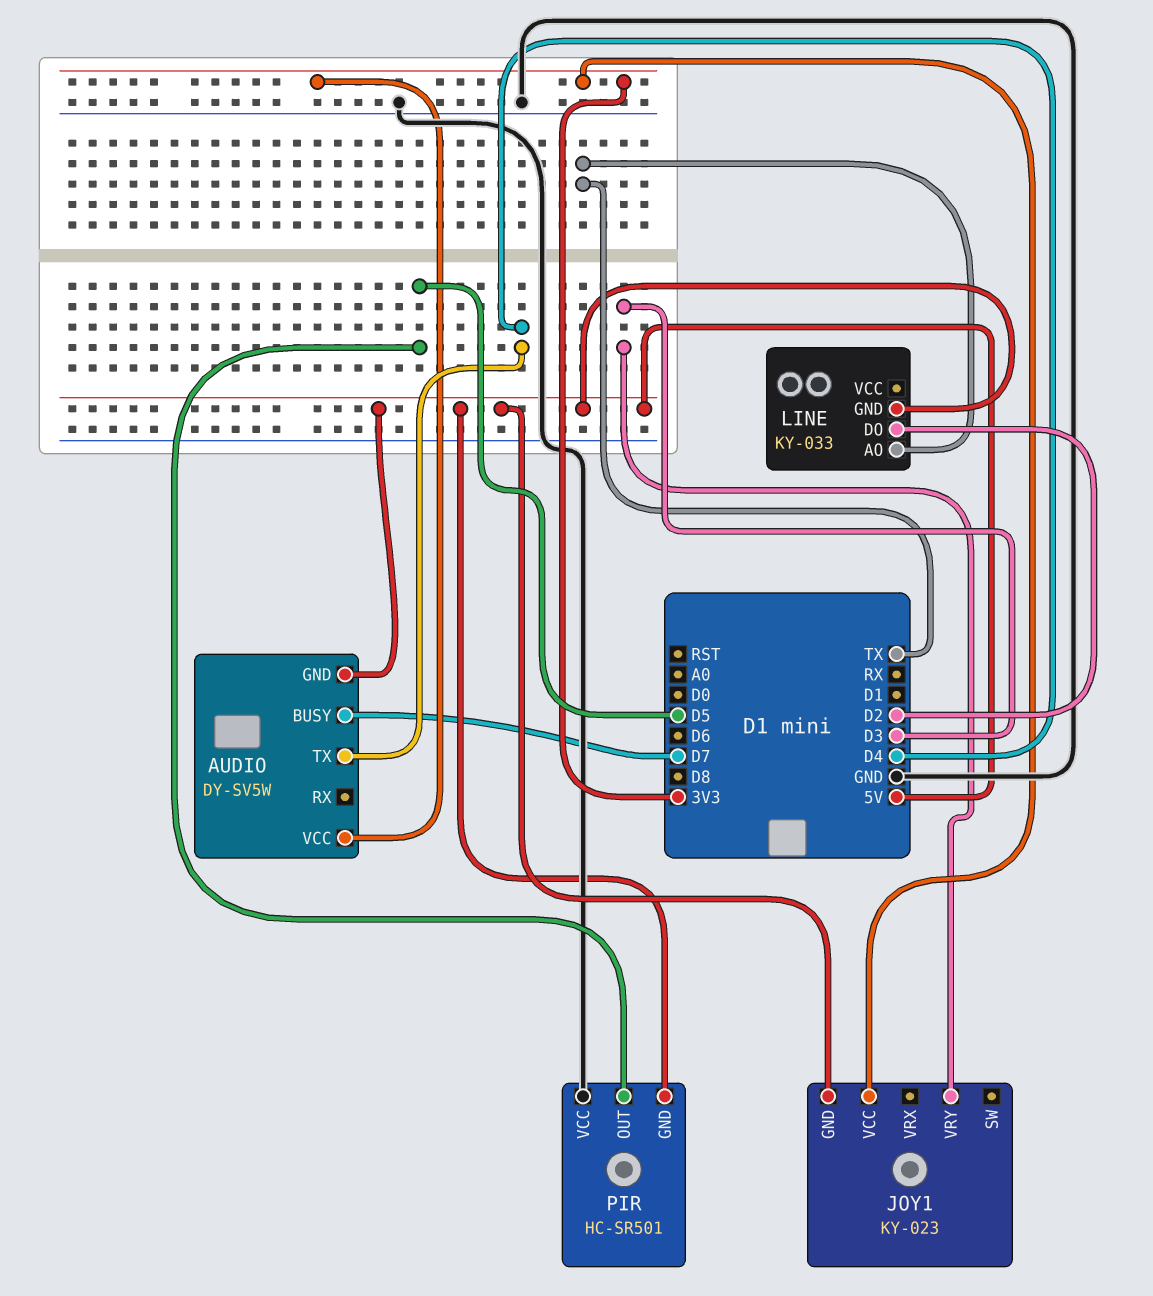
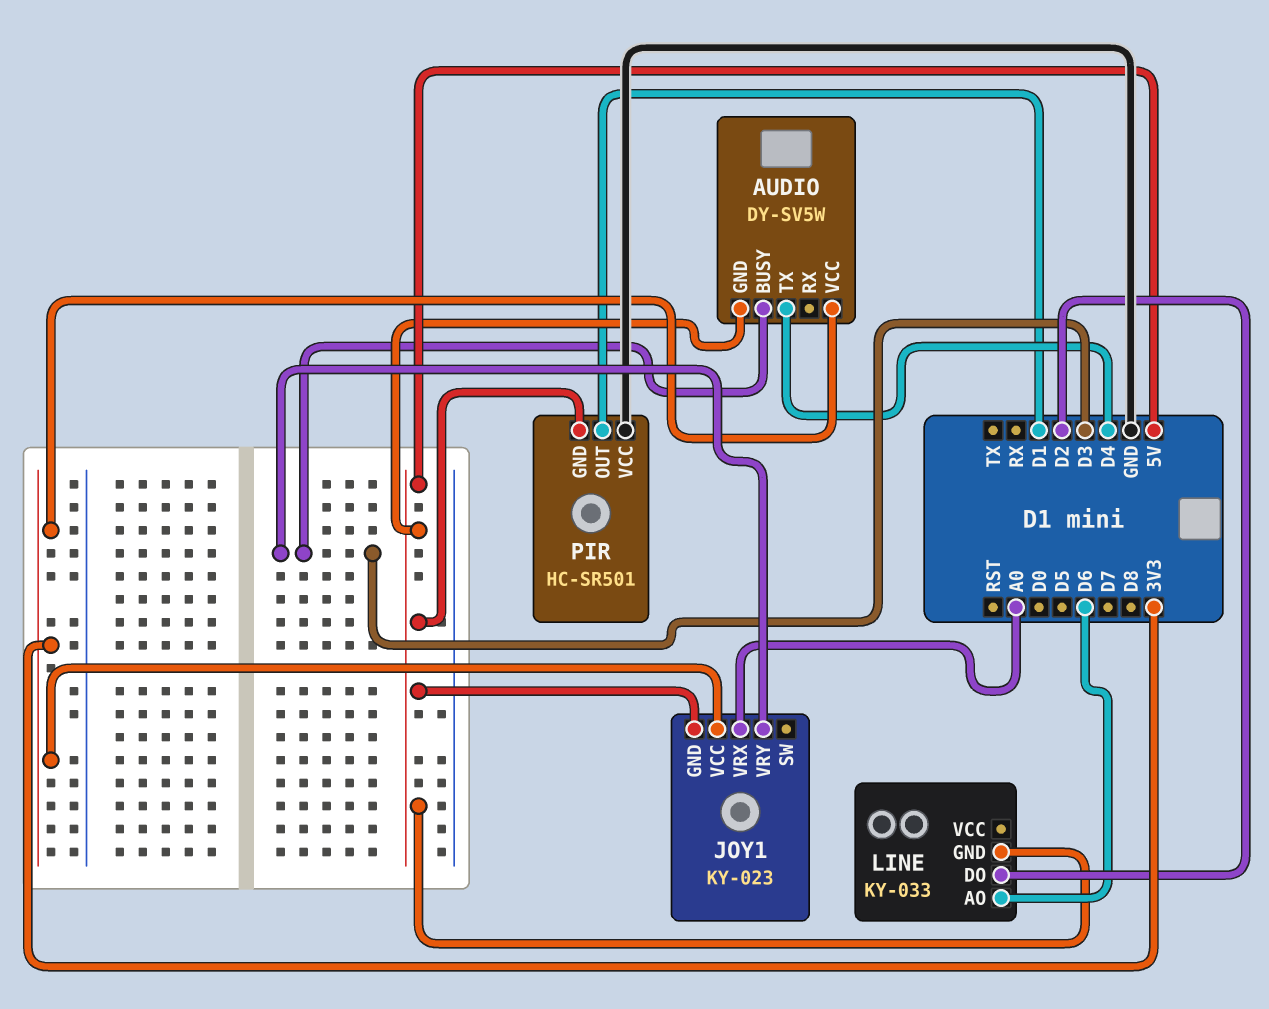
AUDIO pin BUSY: D7 -> D3
JOY1 pin VRX: none -> A0
LINE pin AO: TX -> D6
PIR pin OUT: D5 -> D1

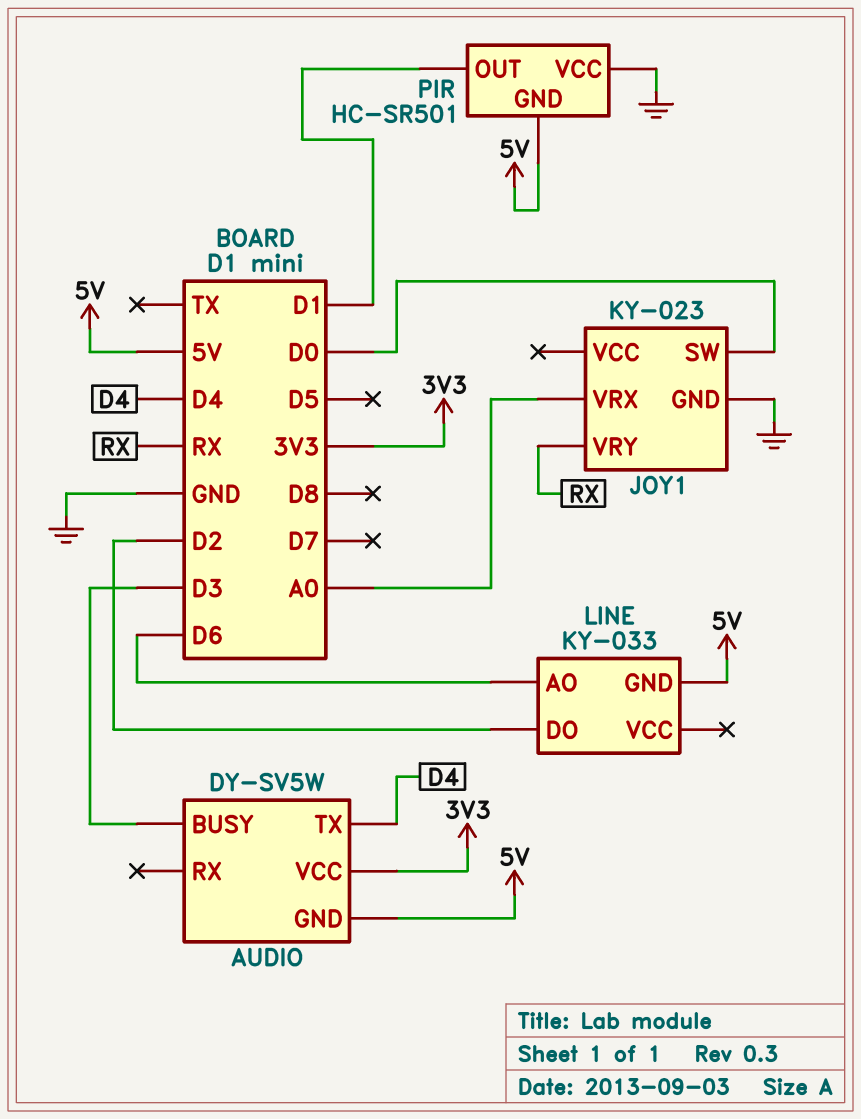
JOY1 pin GND: 5V -> GND
JOY1 pin SW: none -> D0
JOY1 pin VCC: 3V3 -> none
JOY1 pin VRY: D3 -> RX

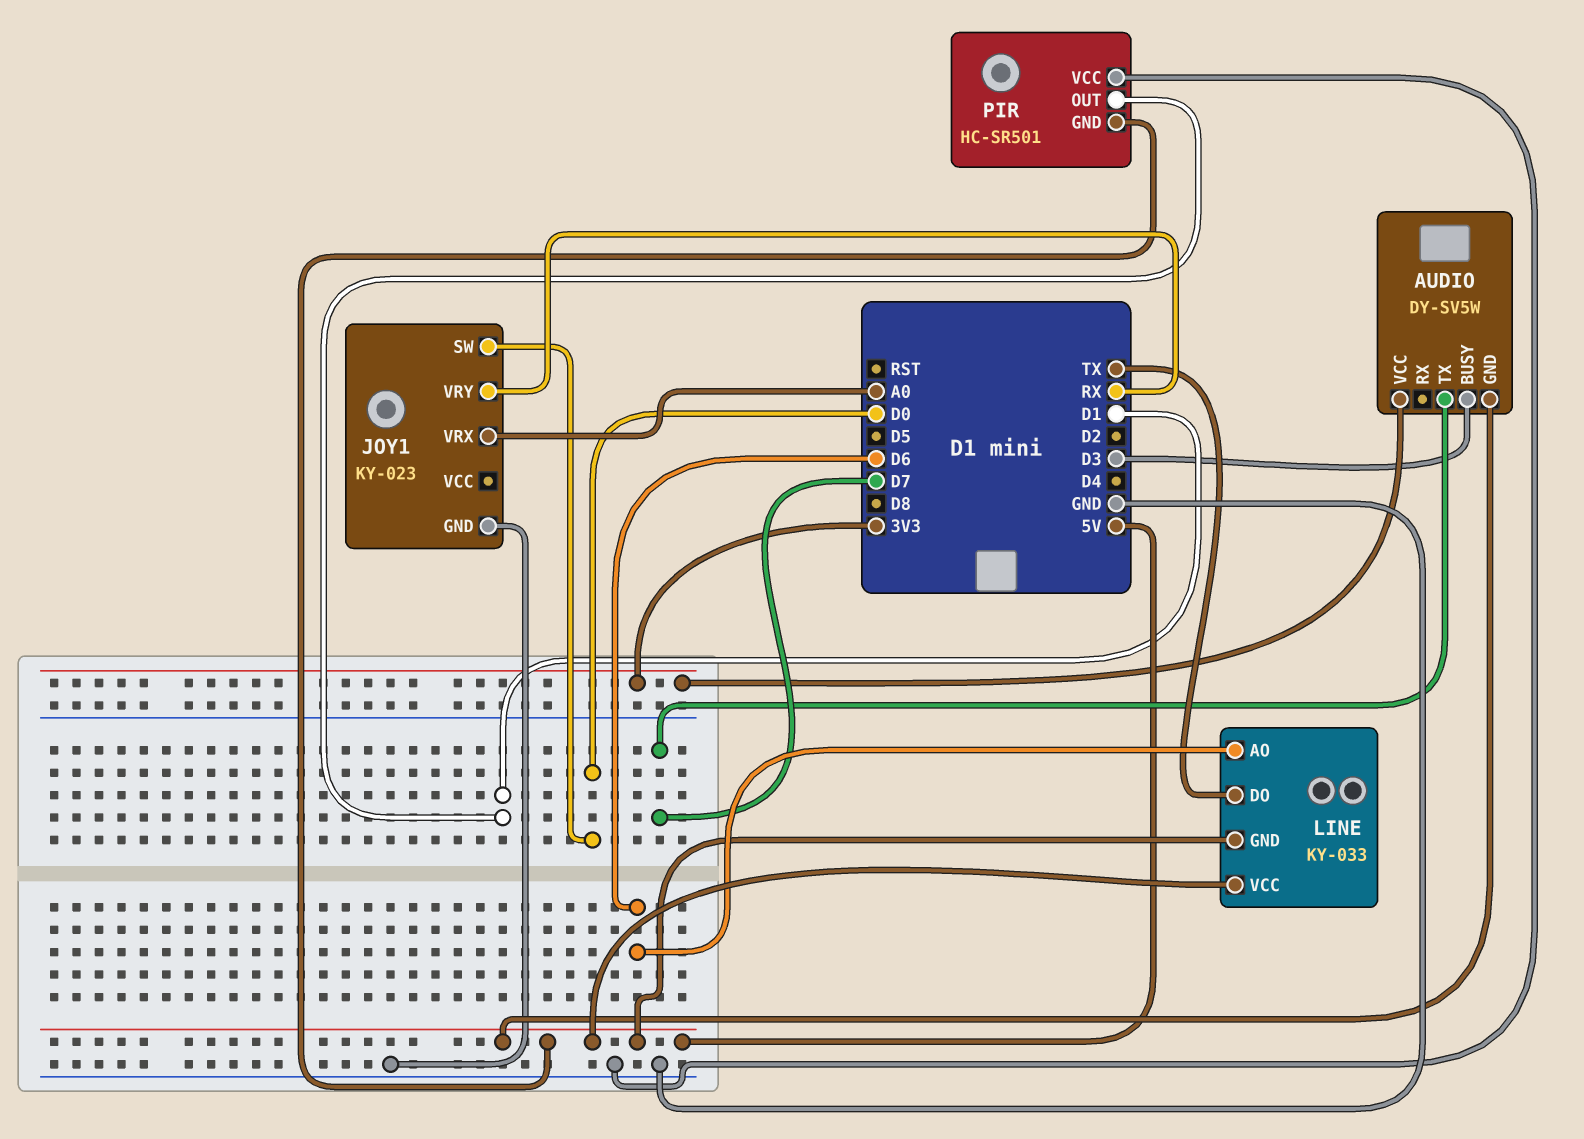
AUDIO pin TX: D4 -> D7
LINE pin DO: D2 -> TX
LINE pin VCC: none -> 5V

